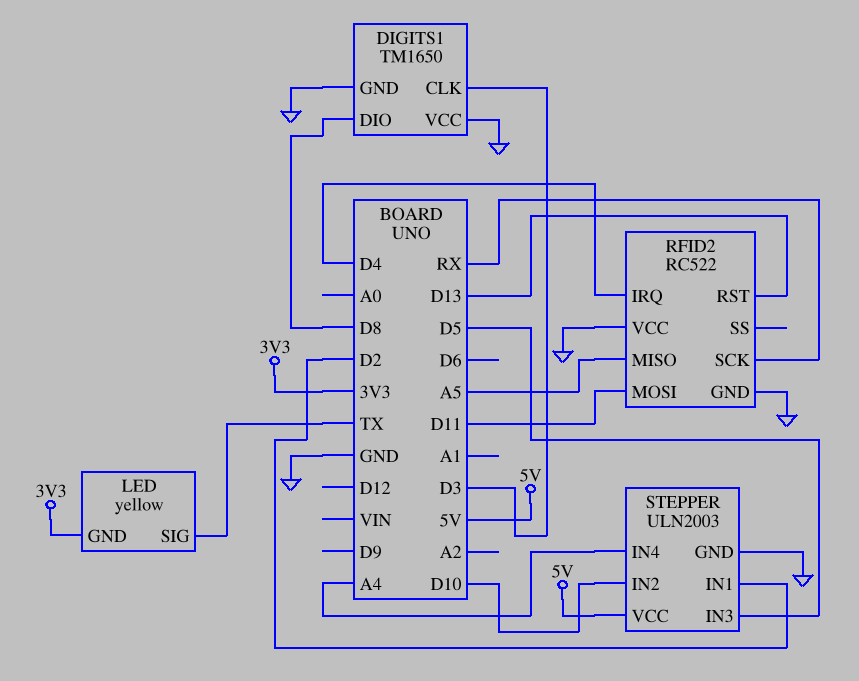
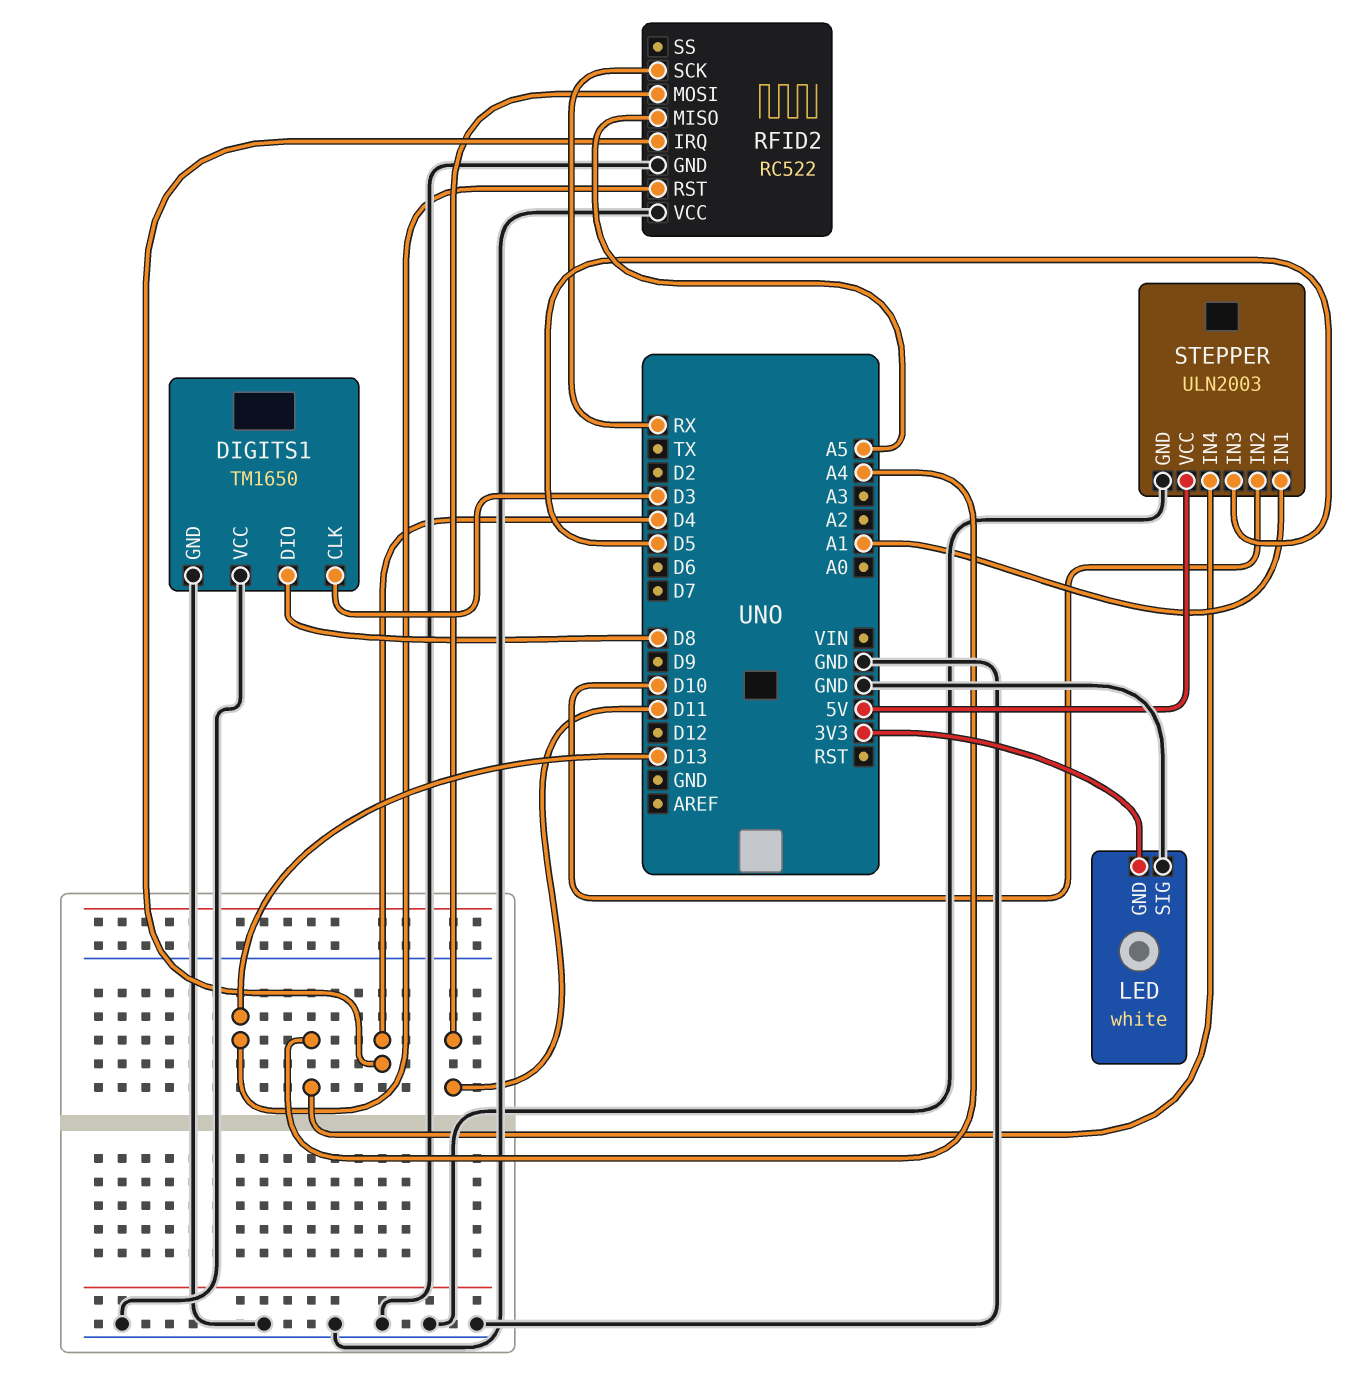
LED: yellow -> white
LED pin SIG: TX -> GND
STEPPER pin IN1: D2 -> A1

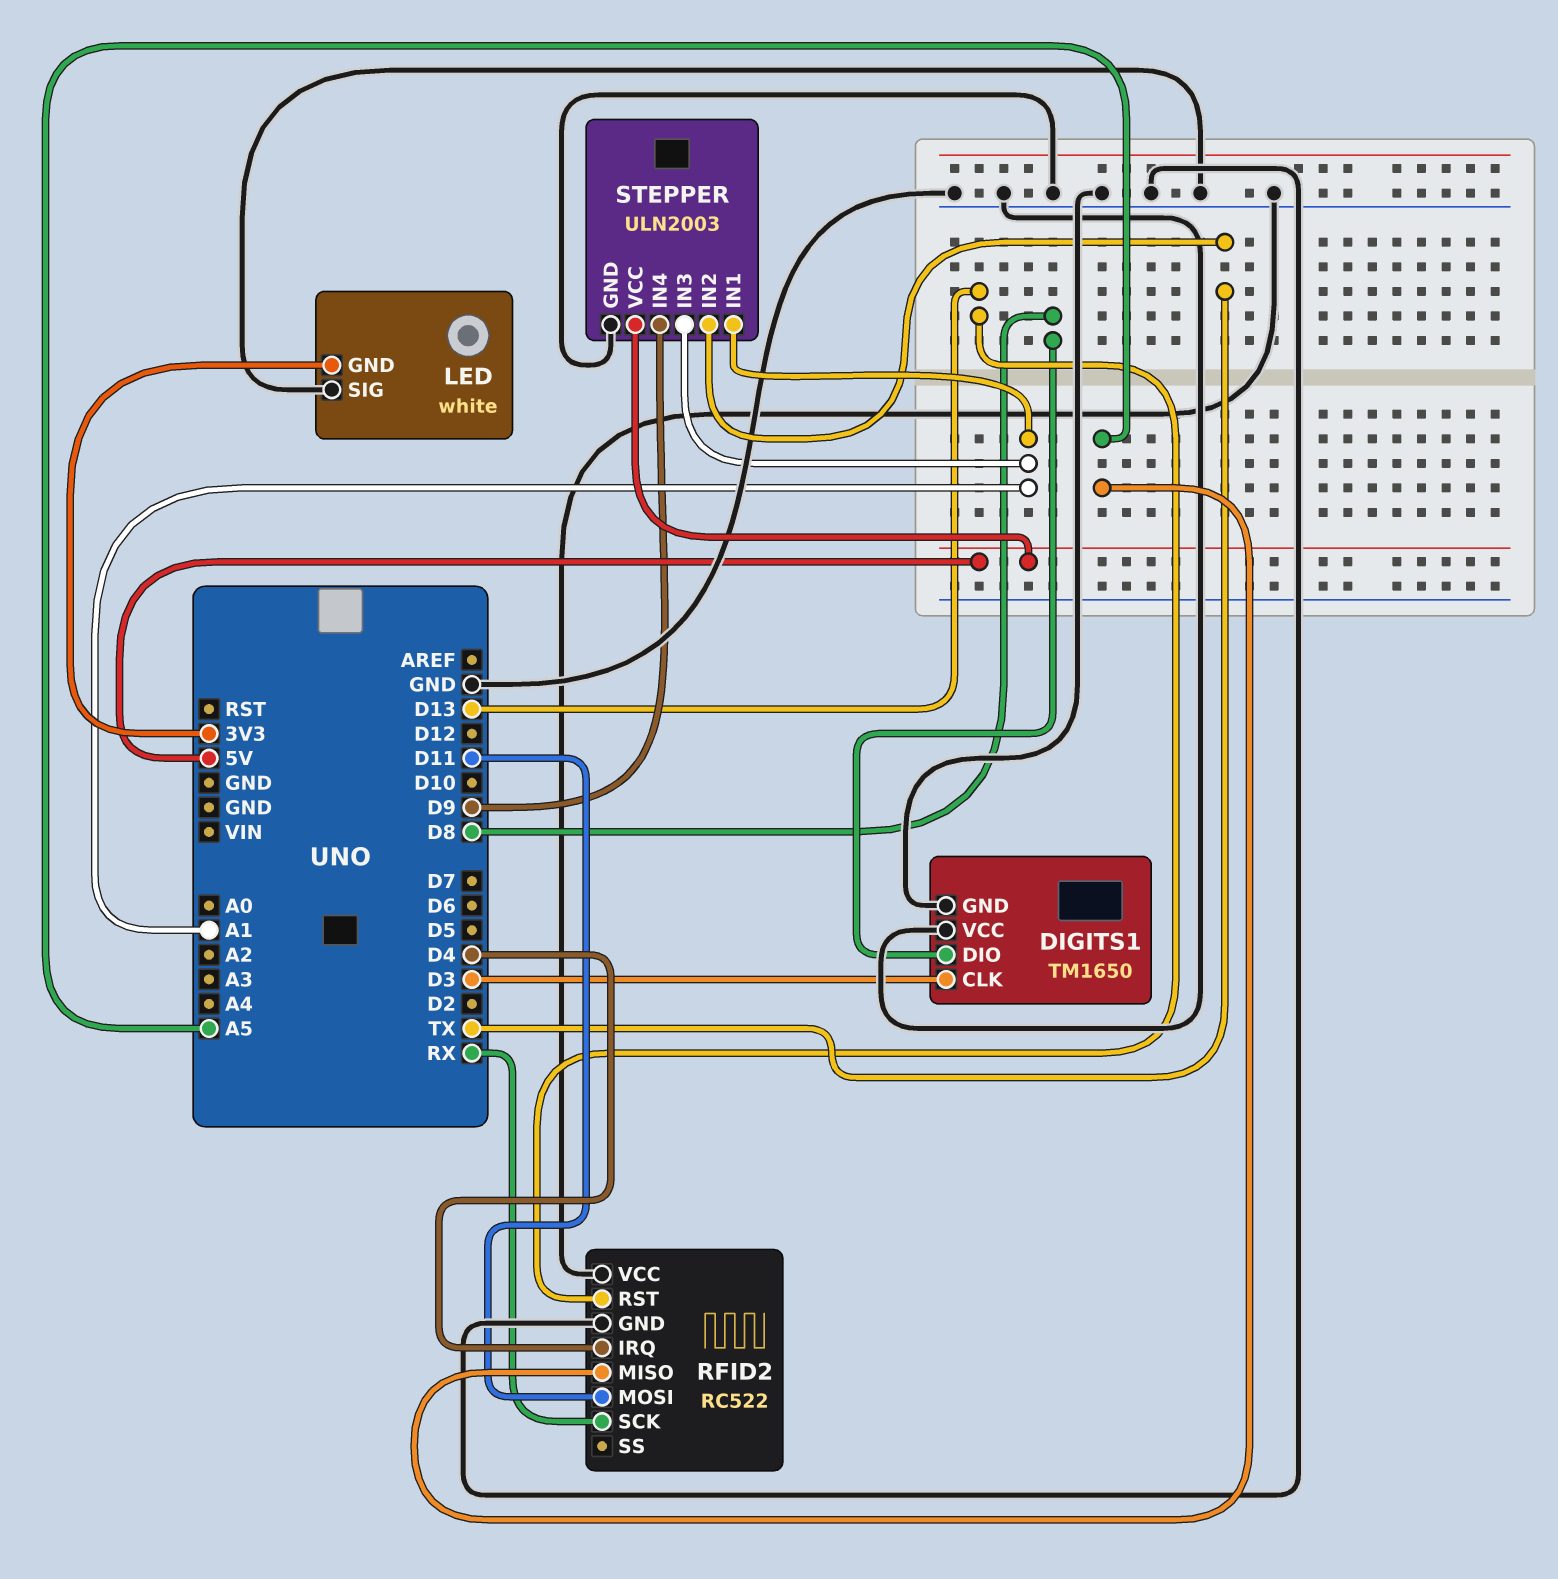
STEPPER pin IN2: D10 -> TX
STEPPER pin IN3: D5 -> A1
STEPPER pin IN4: A4 -> D9

